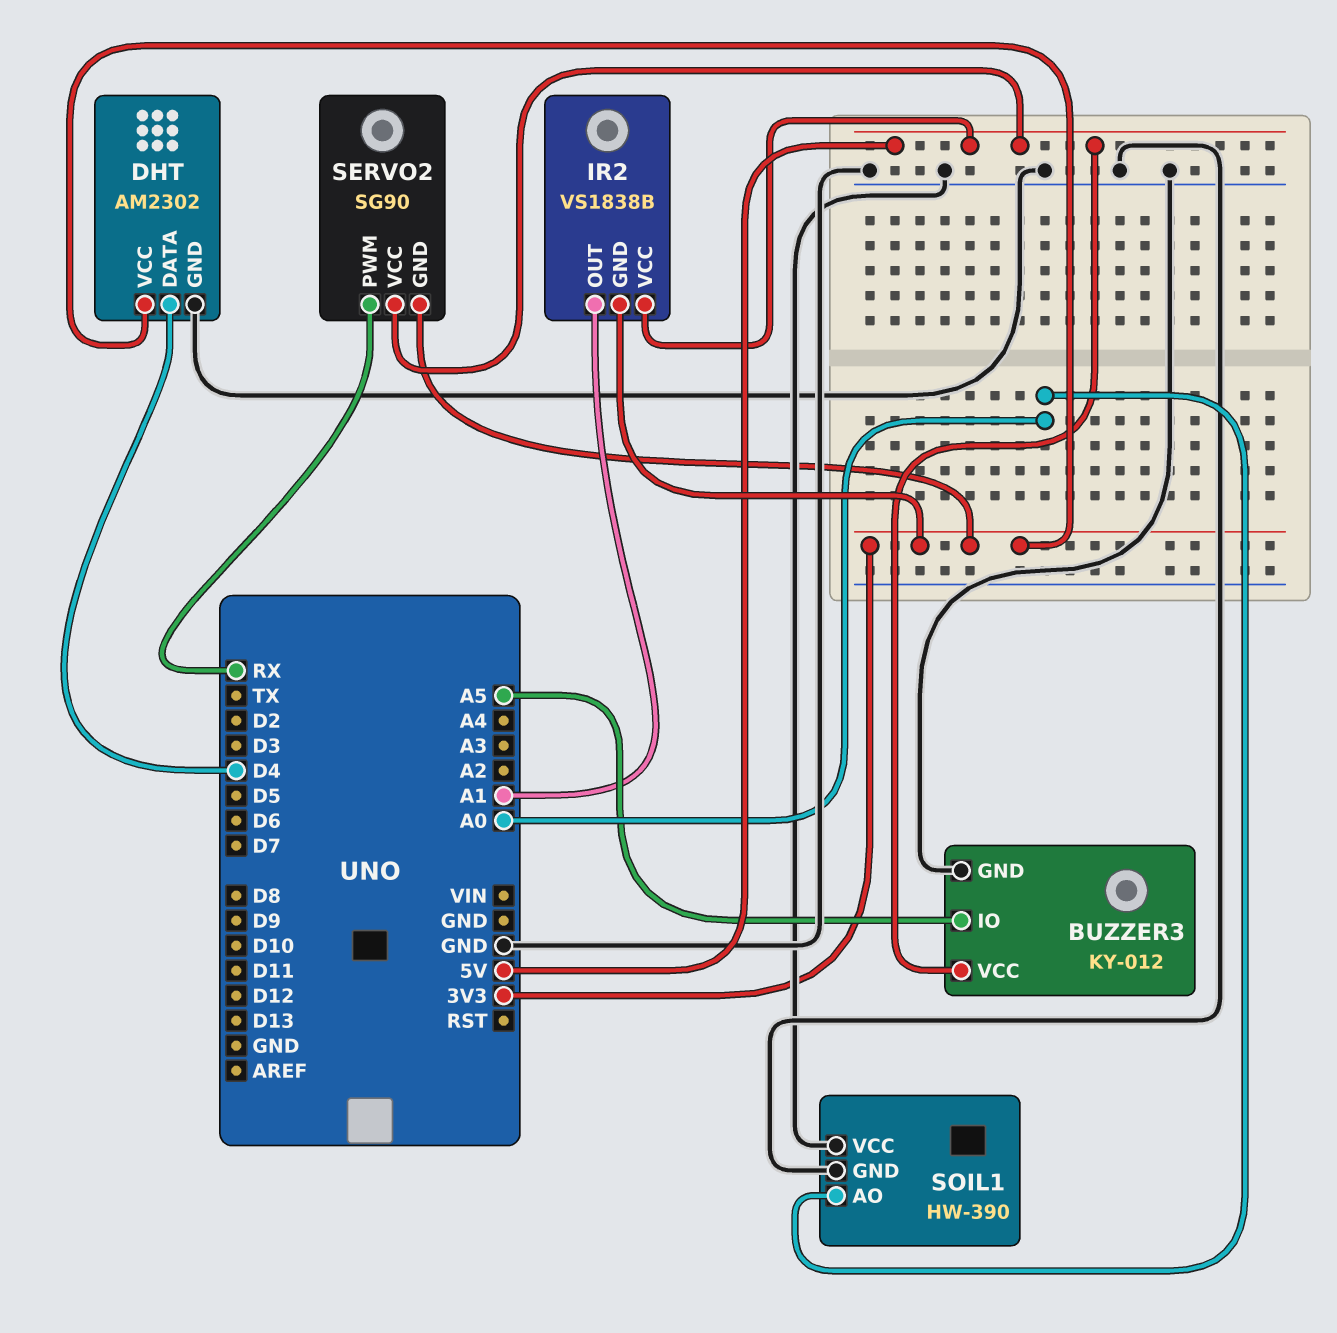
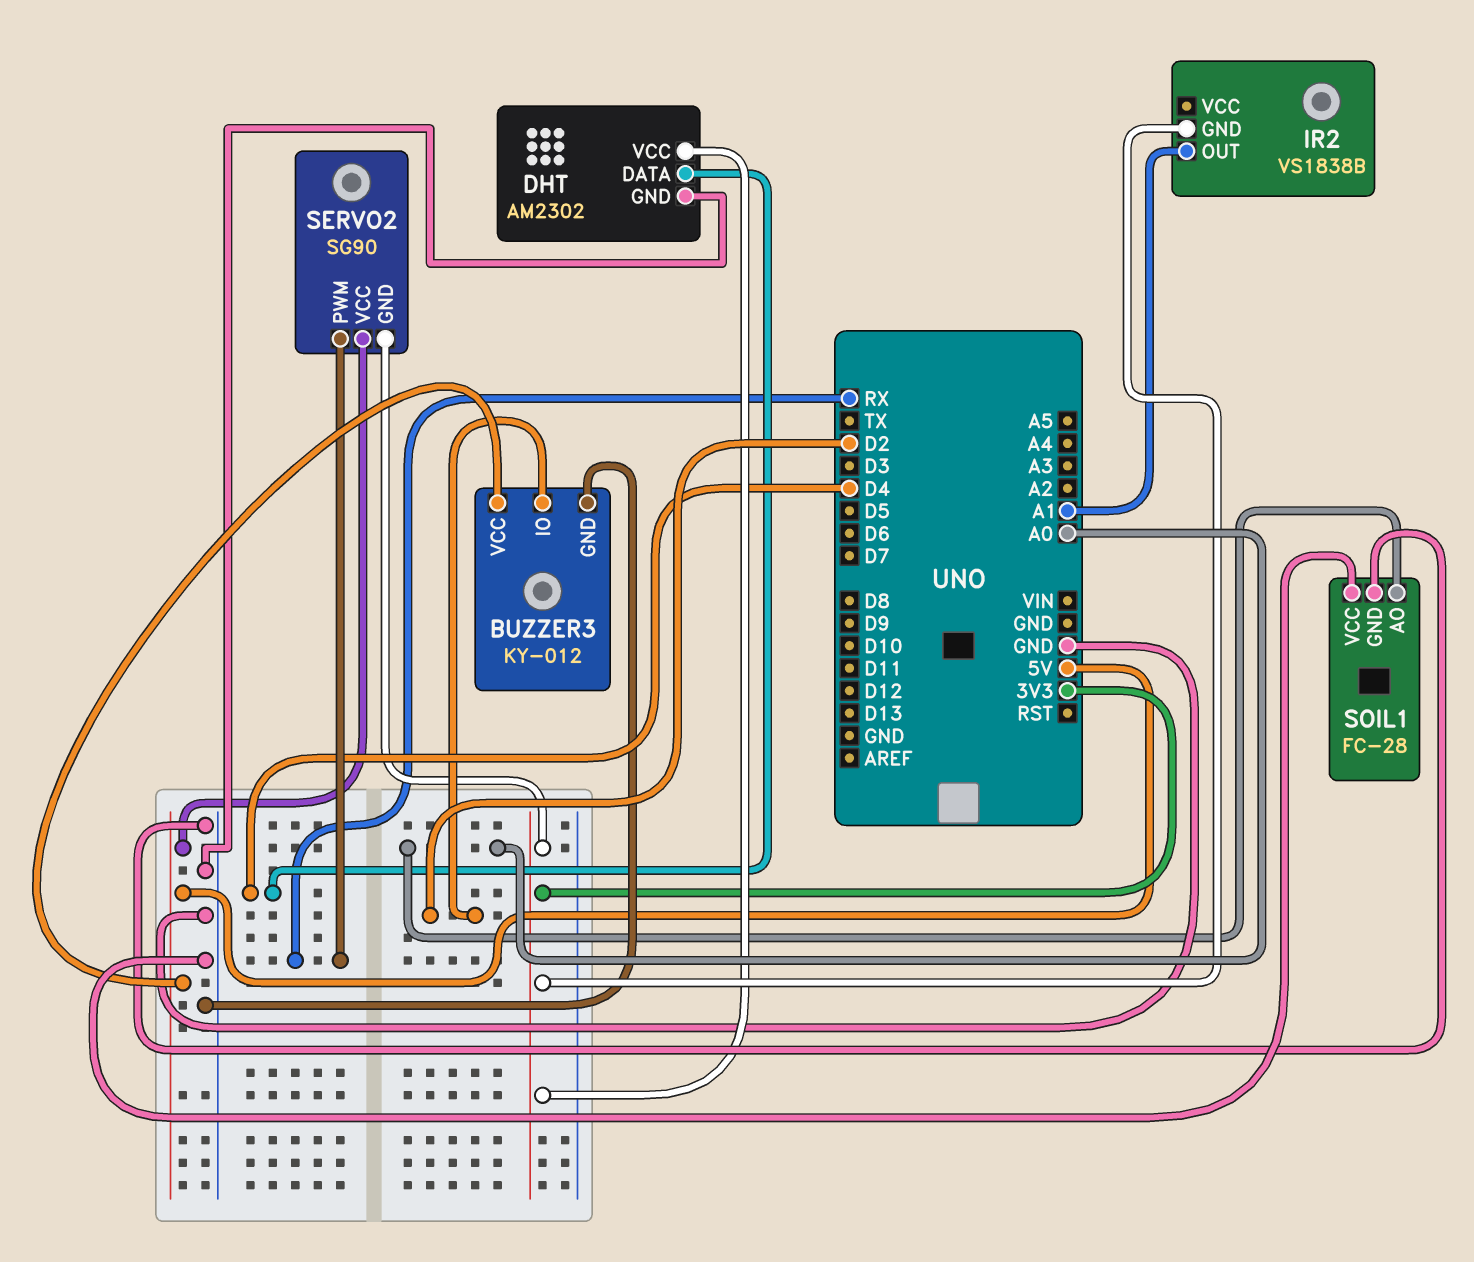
BUZZER3 pin IO: A5 -> D2
IR2 pin VCC: 5V -> none
SOIL1: HW-390 -> FC-28

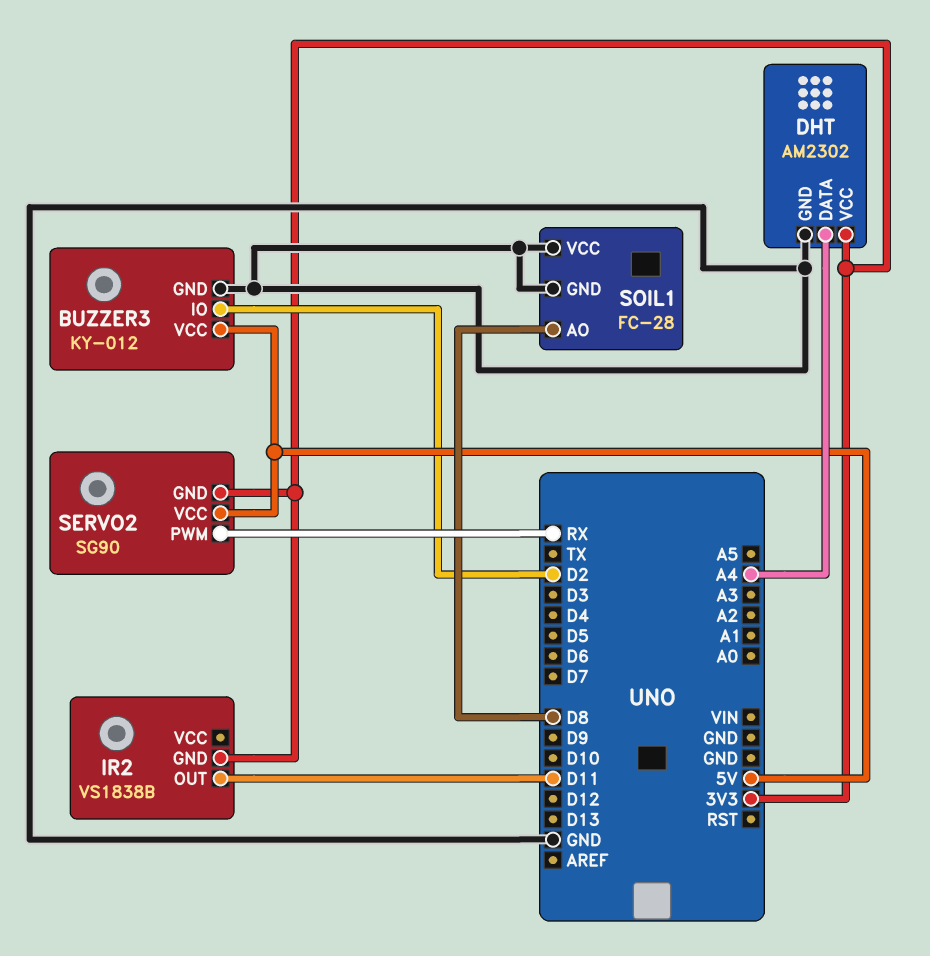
DHT pin DATA: D4 -> A4
IR2 pin OUT: A1 -> D11
SOIL1 pin AO: A0 -> D8

